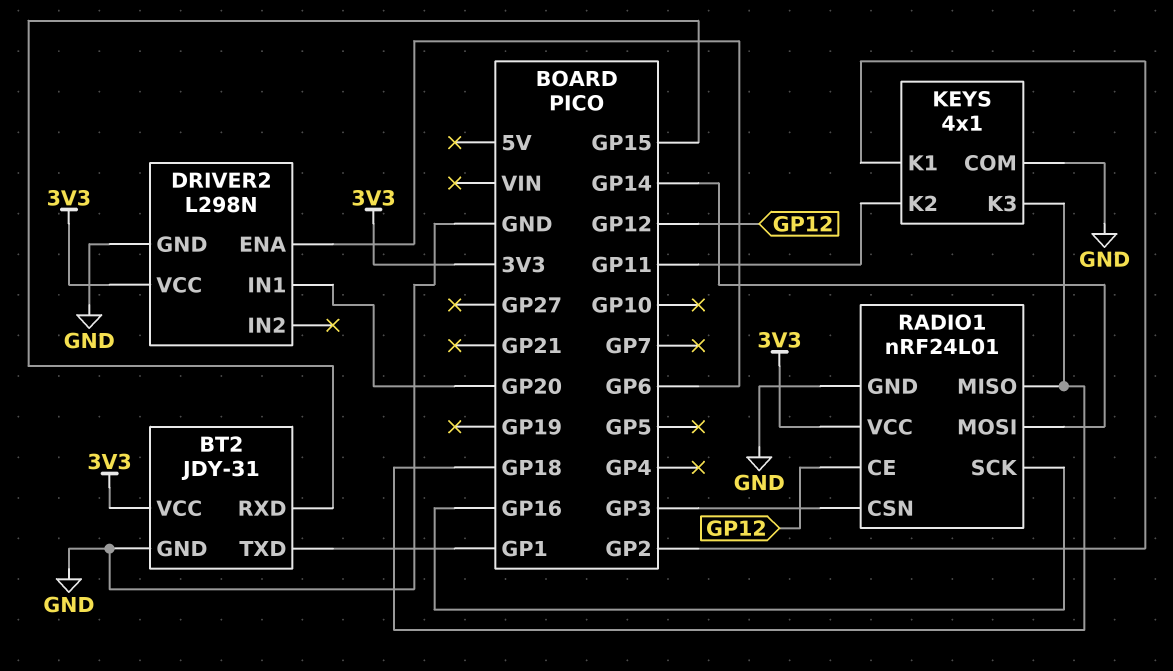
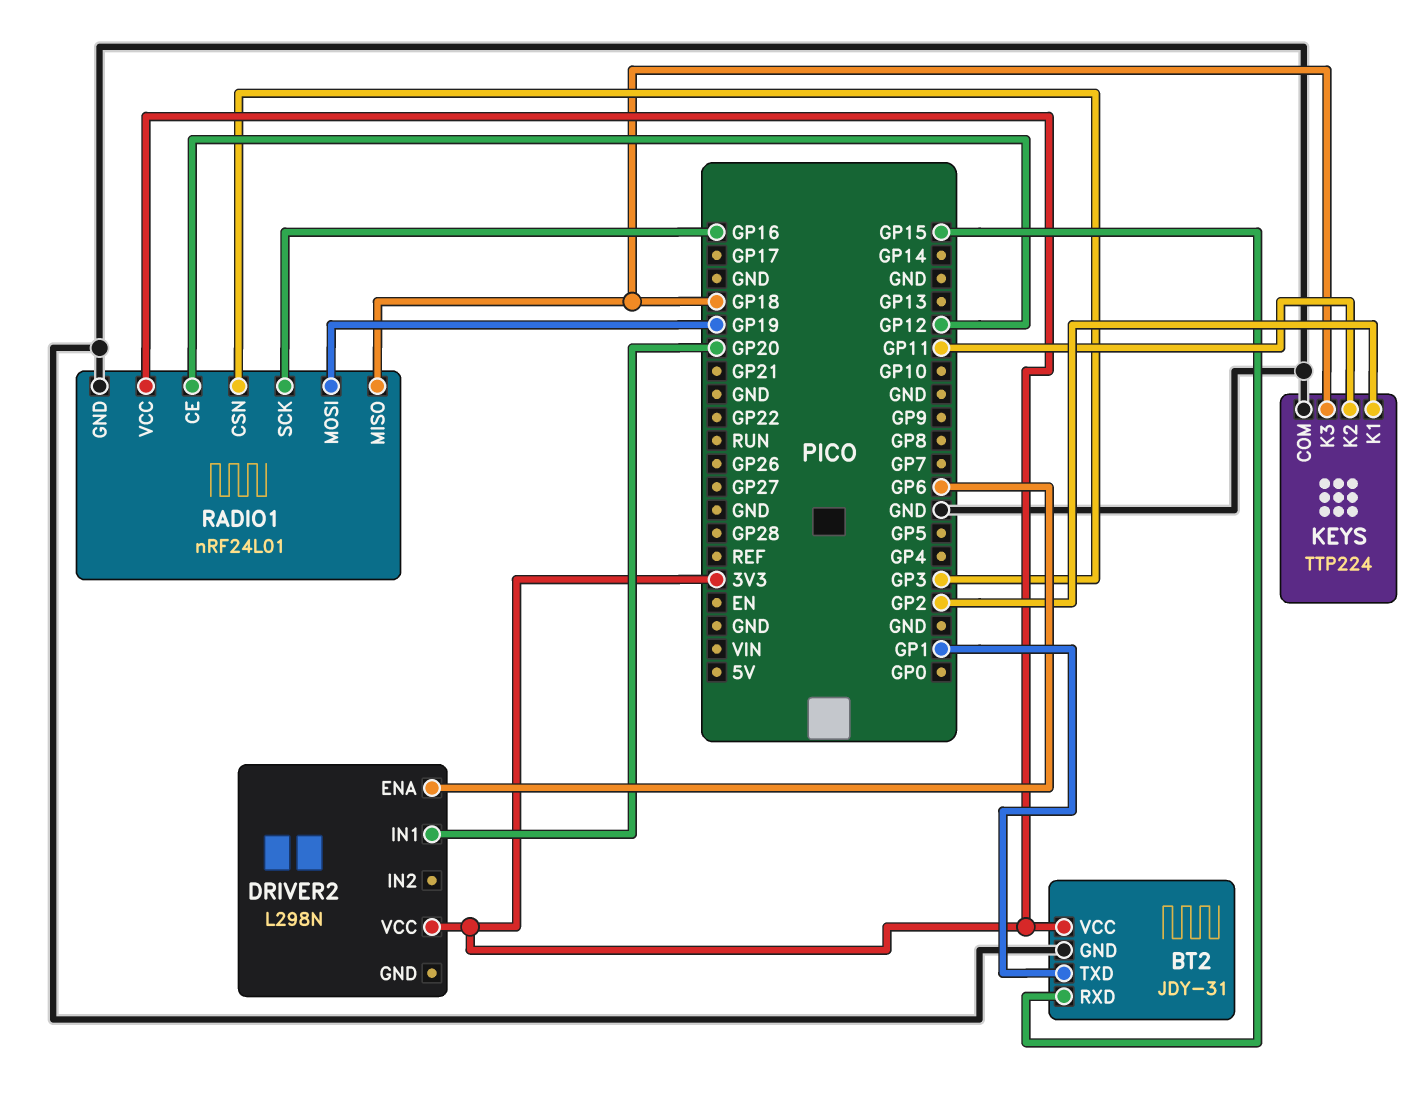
DRIVER2 pin GND: GND -> none
KEYS: 4x1 -> TTP224
RADIO1 pin MOSI: GP14 -> GP19

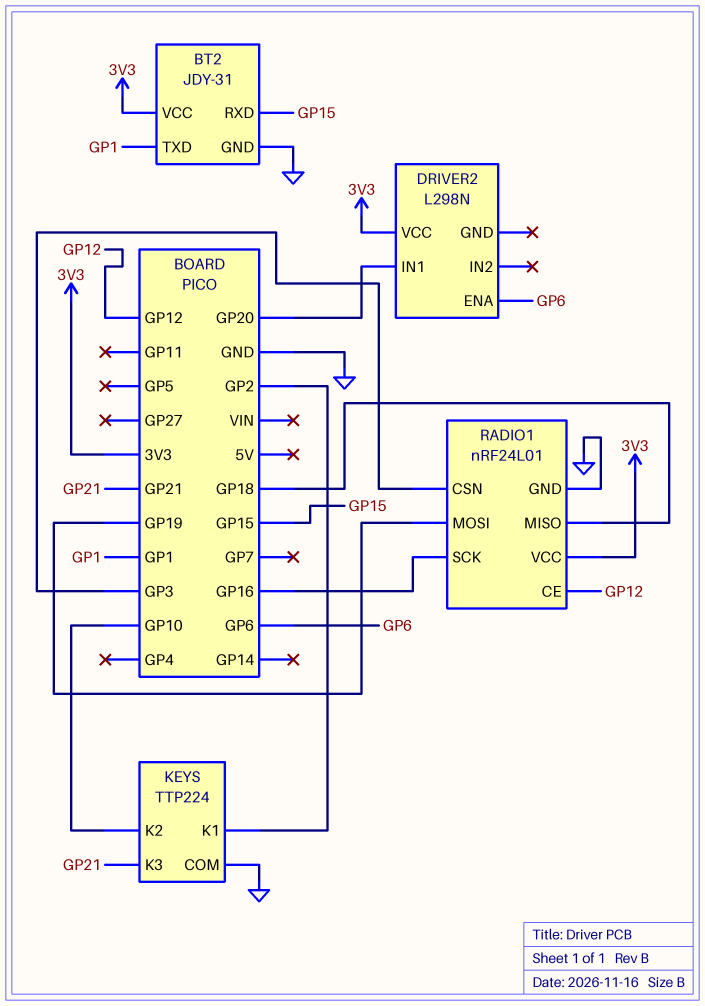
KEYS pin K2: GP11 -> GP10
KEYS pin K3: GP18 -> GP21

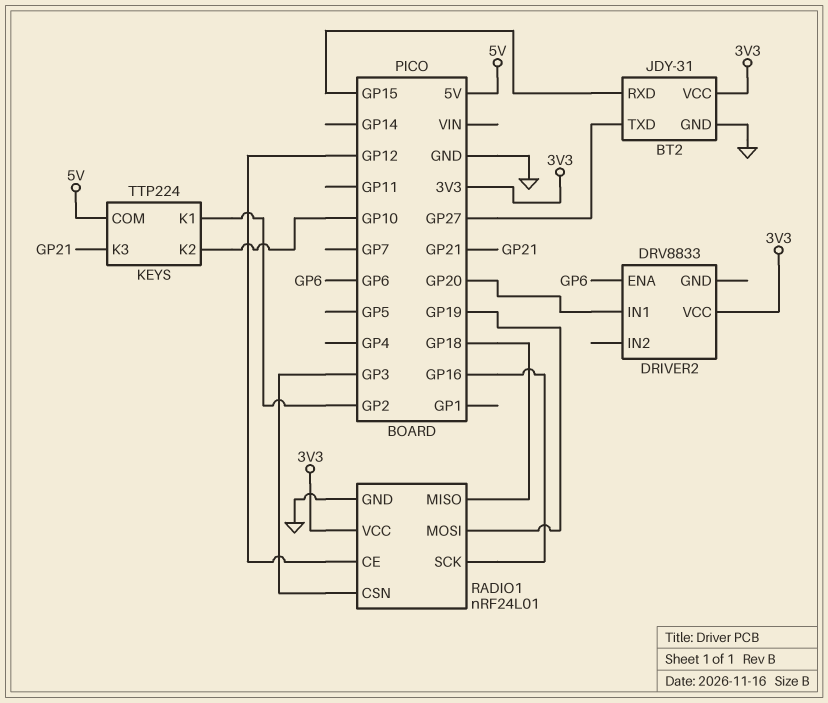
BT2 pin TXD: GP1 -> GP27
DRIVER2: L298N -> DRV8833
KEYS pin COM: GND -> 5V

